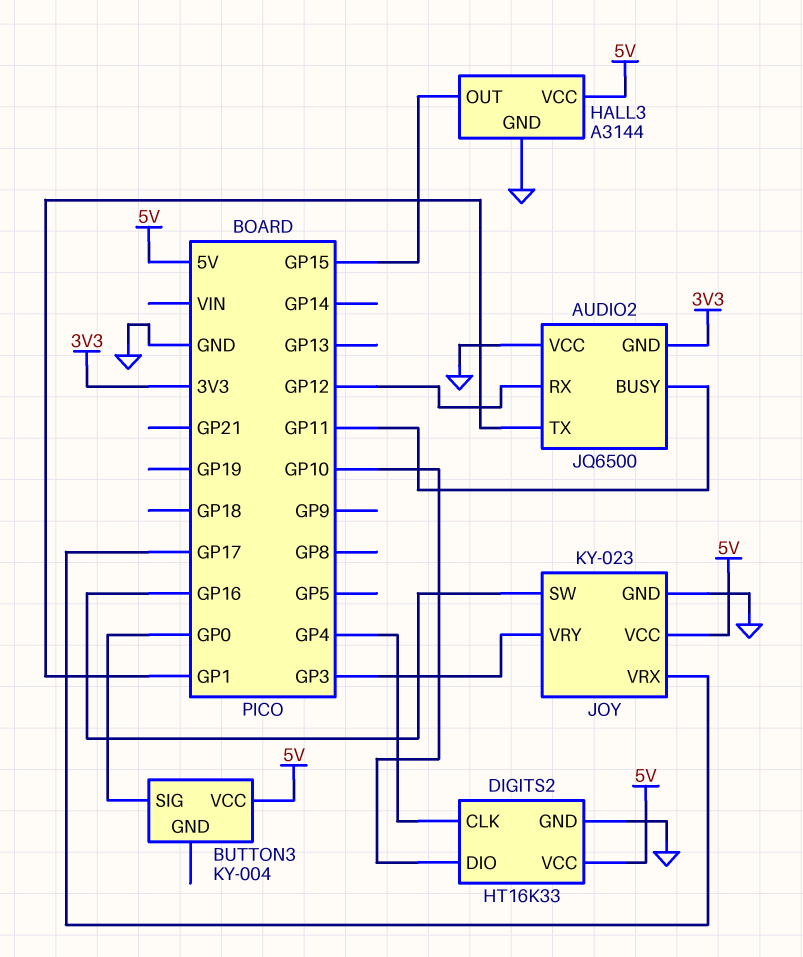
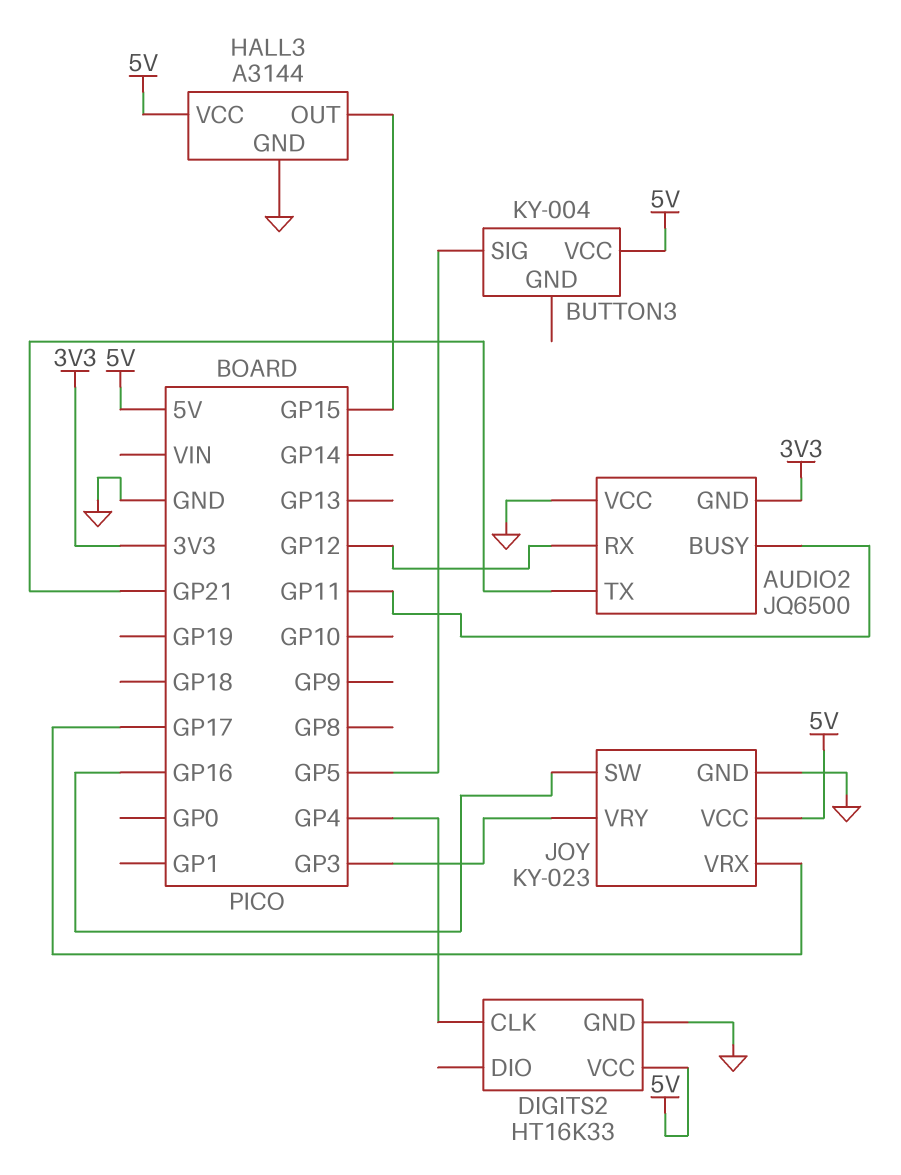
AUDIO2 pin TX: GP1 -> GP21
BUTTON3 pin SIG: GP0 -> GP5
DIGITS2 pin DIO: GP10 -> none

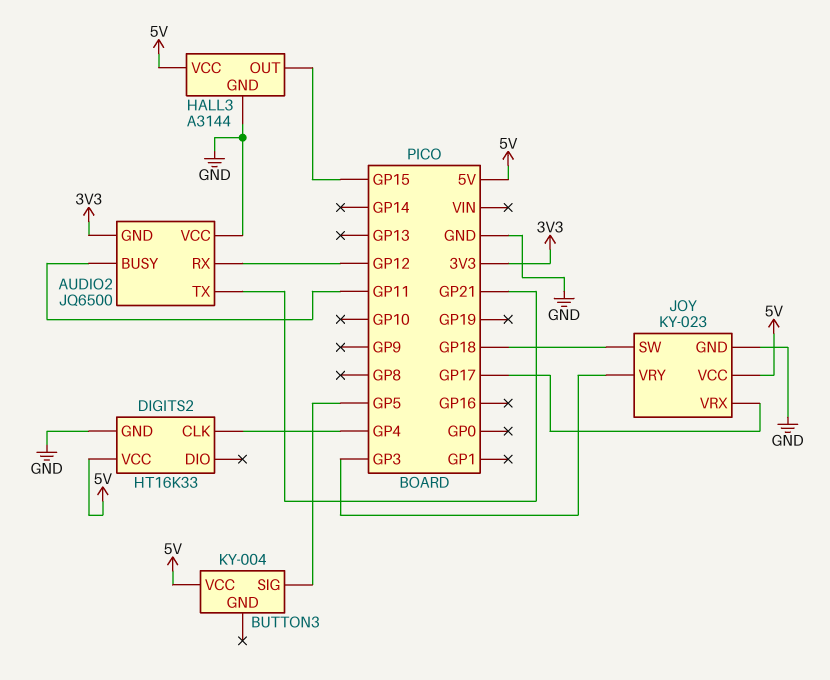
JOY pin SW: GP16 -> GP18

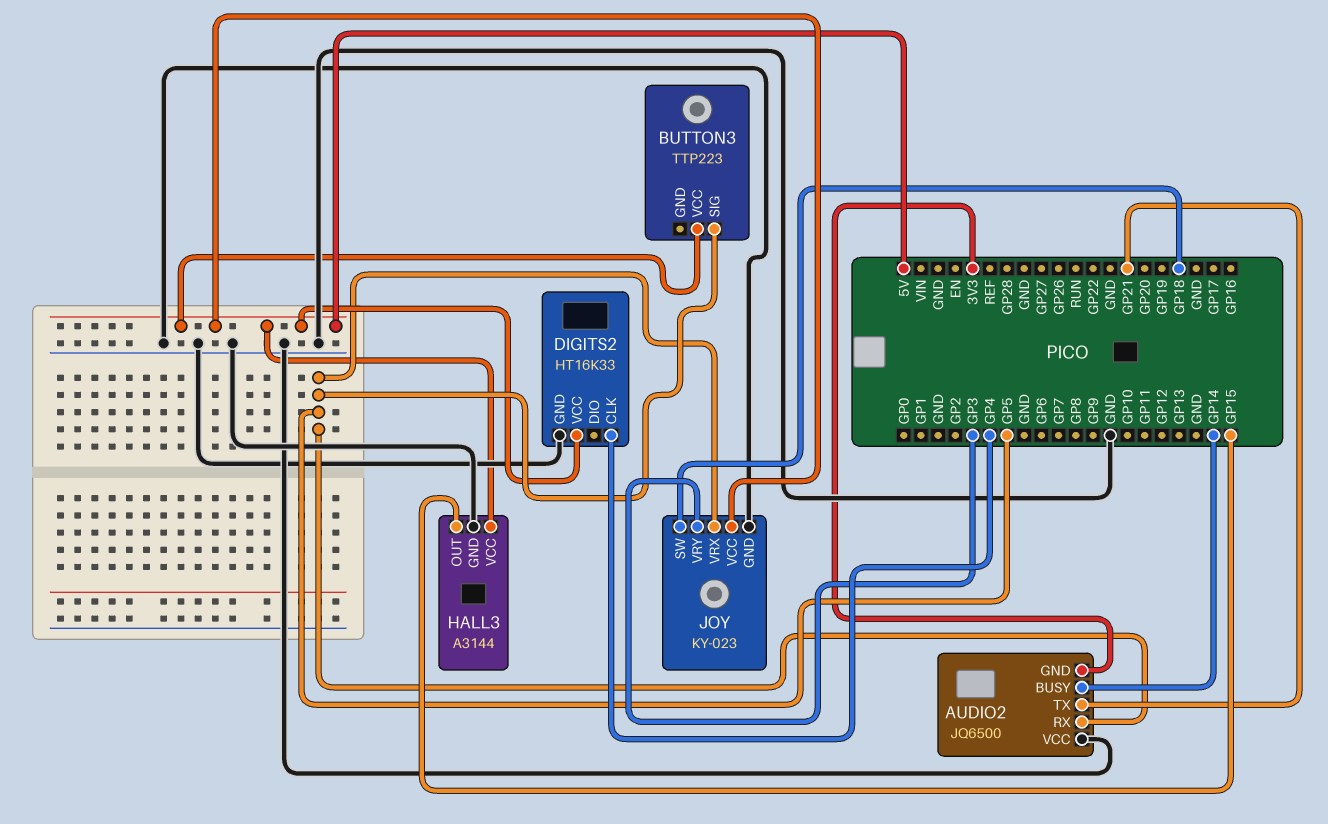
AUDIO2 pin BUSY: GP11 -> GP14
AUDIO2 pin RX: GP12 -> GP5
BUTTON3: KY-004 -> TTP223
JOY pin VRX: GP17 -> GP5

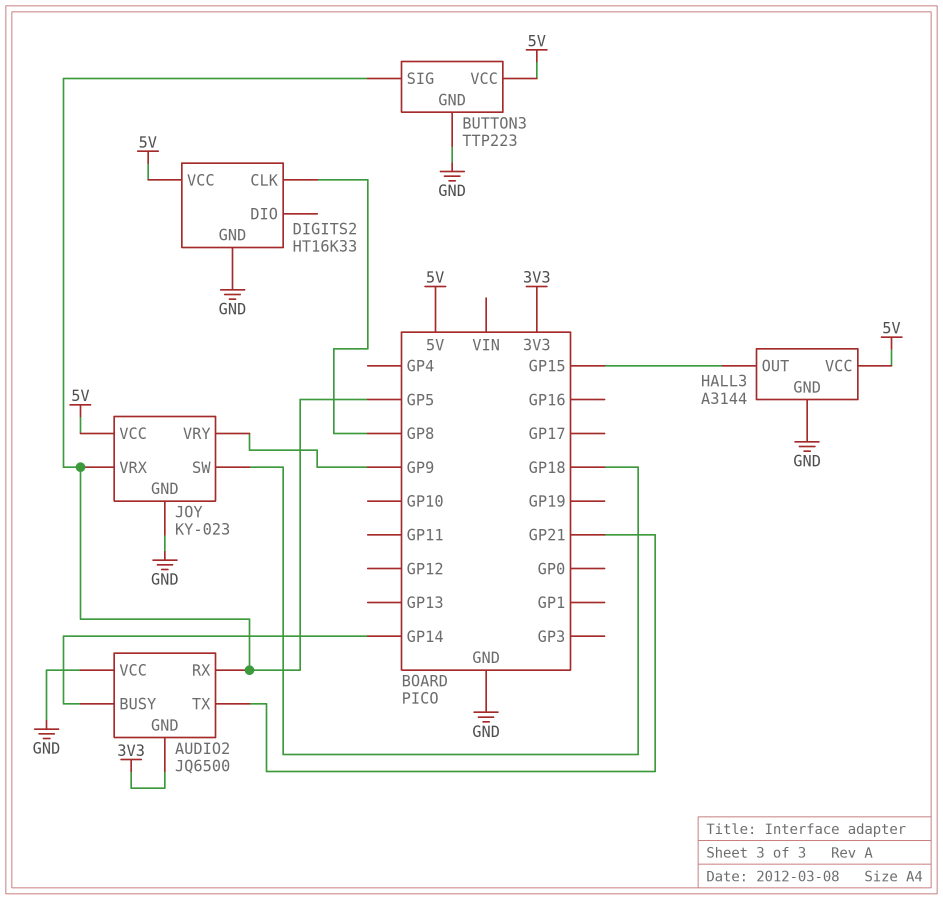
BUTTON3 pin GND: none -> GND
DIGITS2 pin CLK: GP4 -> GP8
JOY pin VRY: GP3 -> GP9

